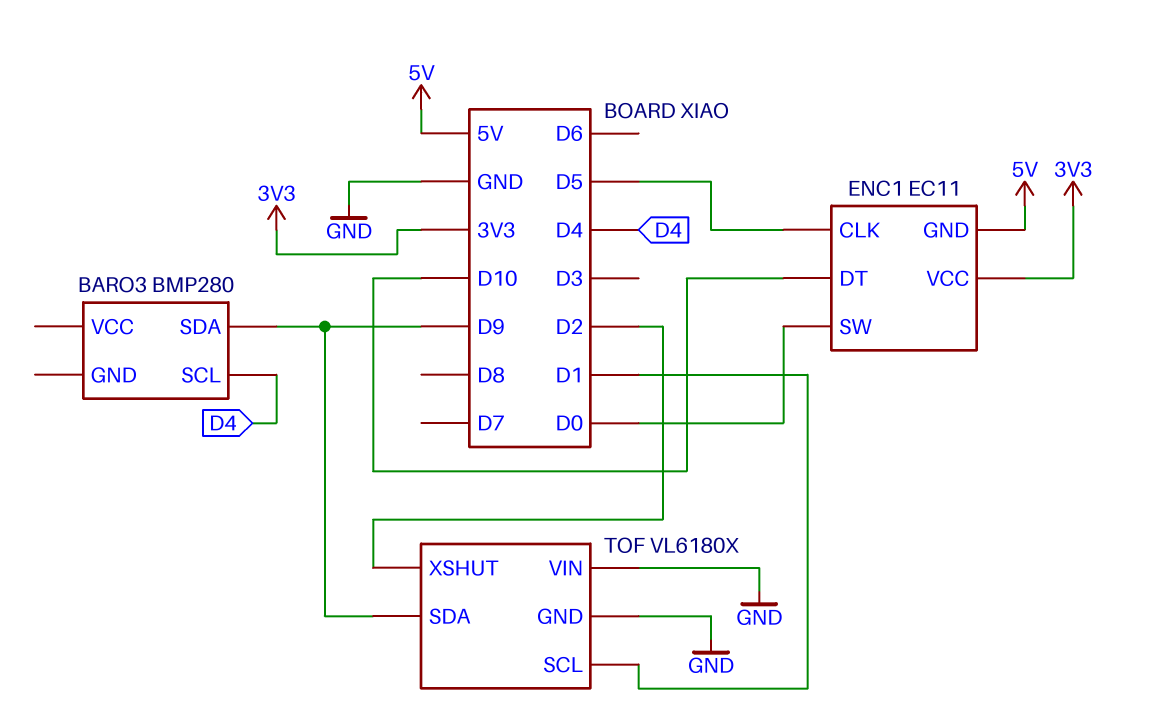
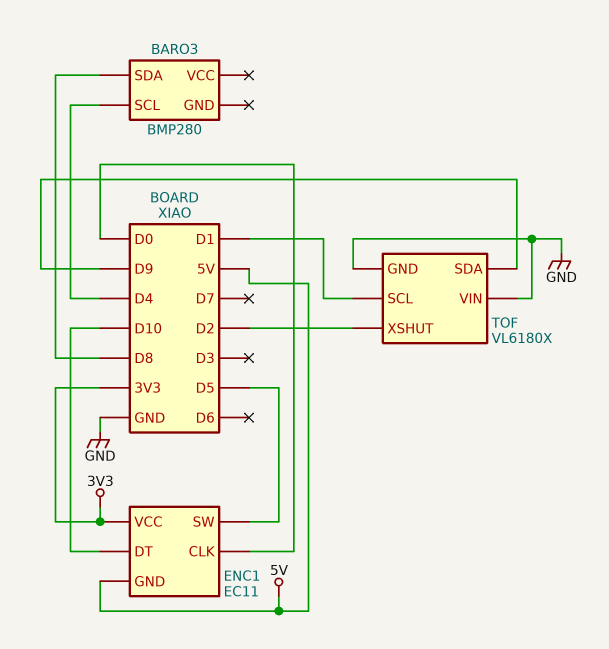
BARO3 pin SDA: D9 -> D8
ENC1 pin CLK: D5 -> D0
ENC1 pin SW: D0 -> D5

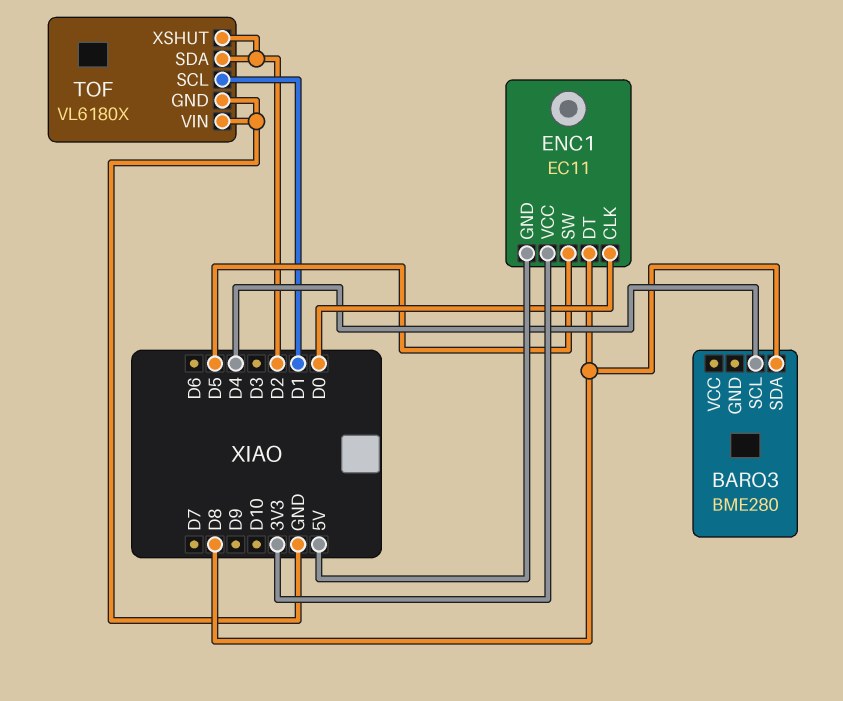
BARO3: BMP280 -> BME280
ENC1 pin DT: D10 -> D8
TOF pin SDA: D9 -> D2

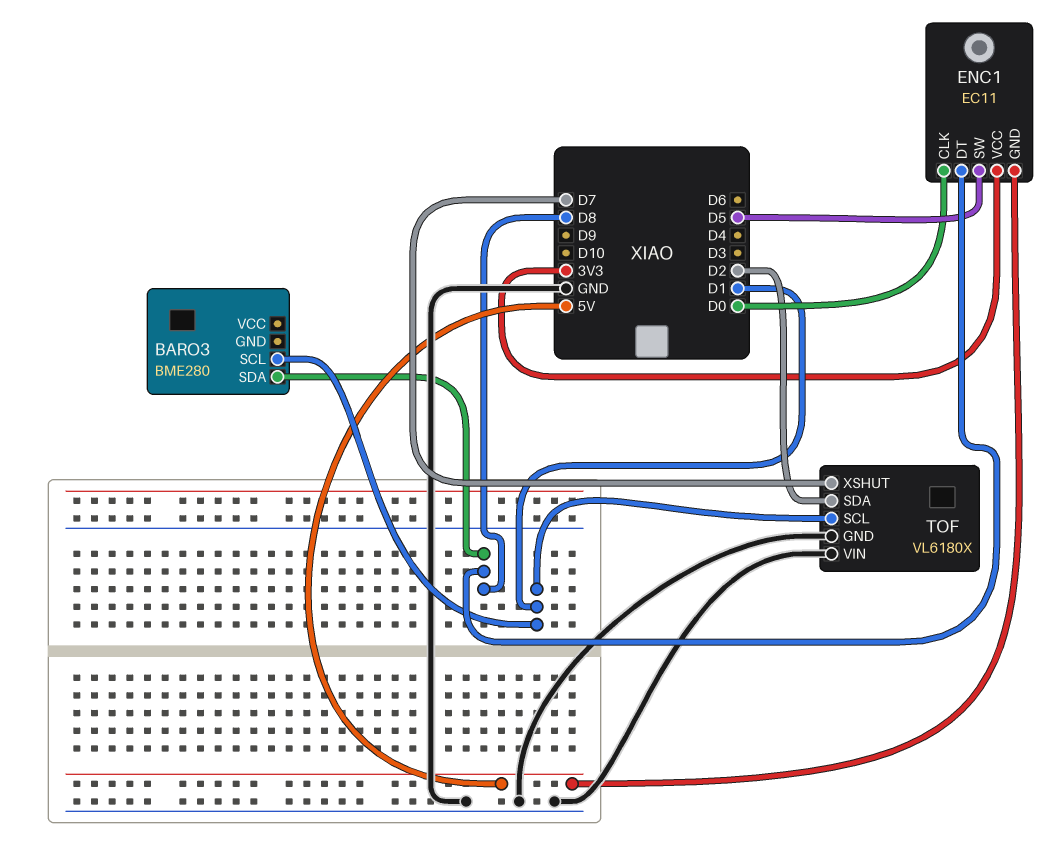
BARO3 pin SCL: D4 -> D1
TOF pin XSHUT: D2 -> D7

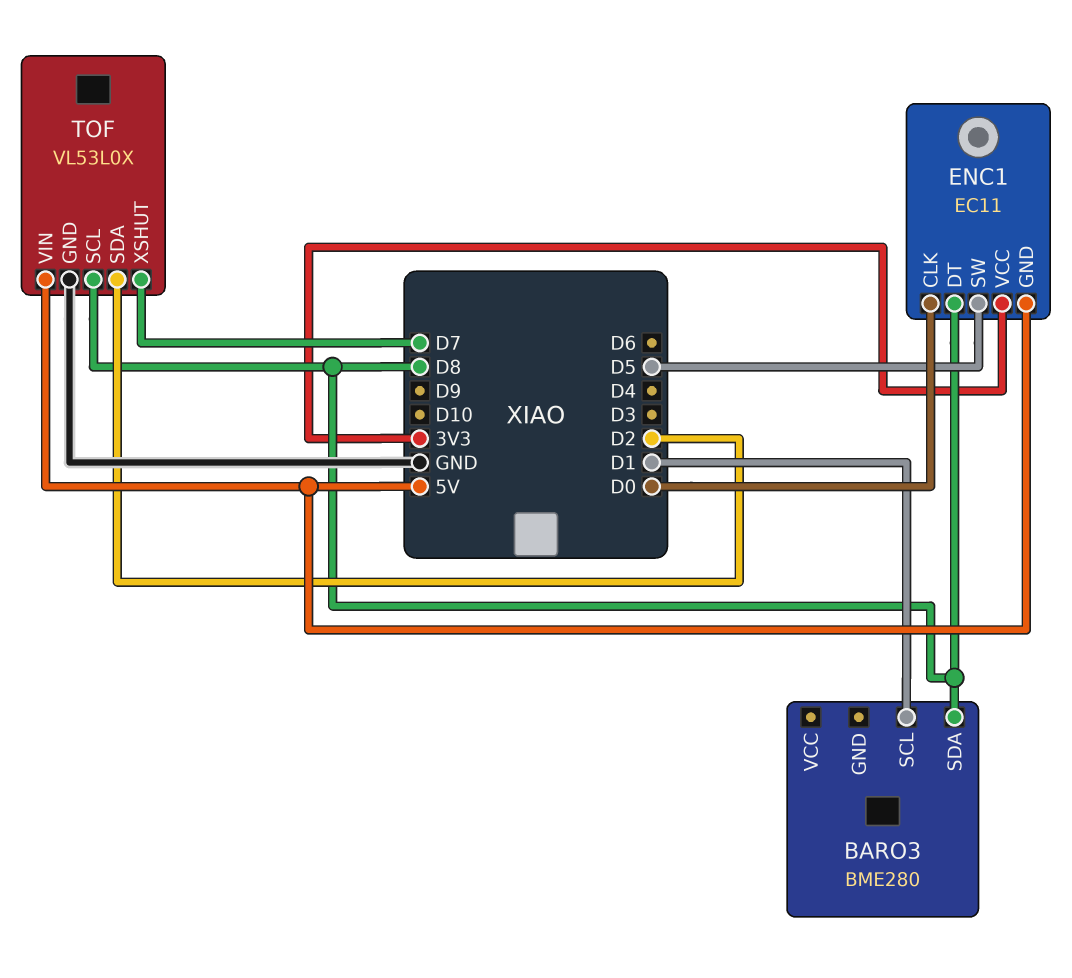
TOF: VL6180X -> VL53L0X
TOF pin SCL: D1 -> D8
TOF pin VIN: GND -> 5V

